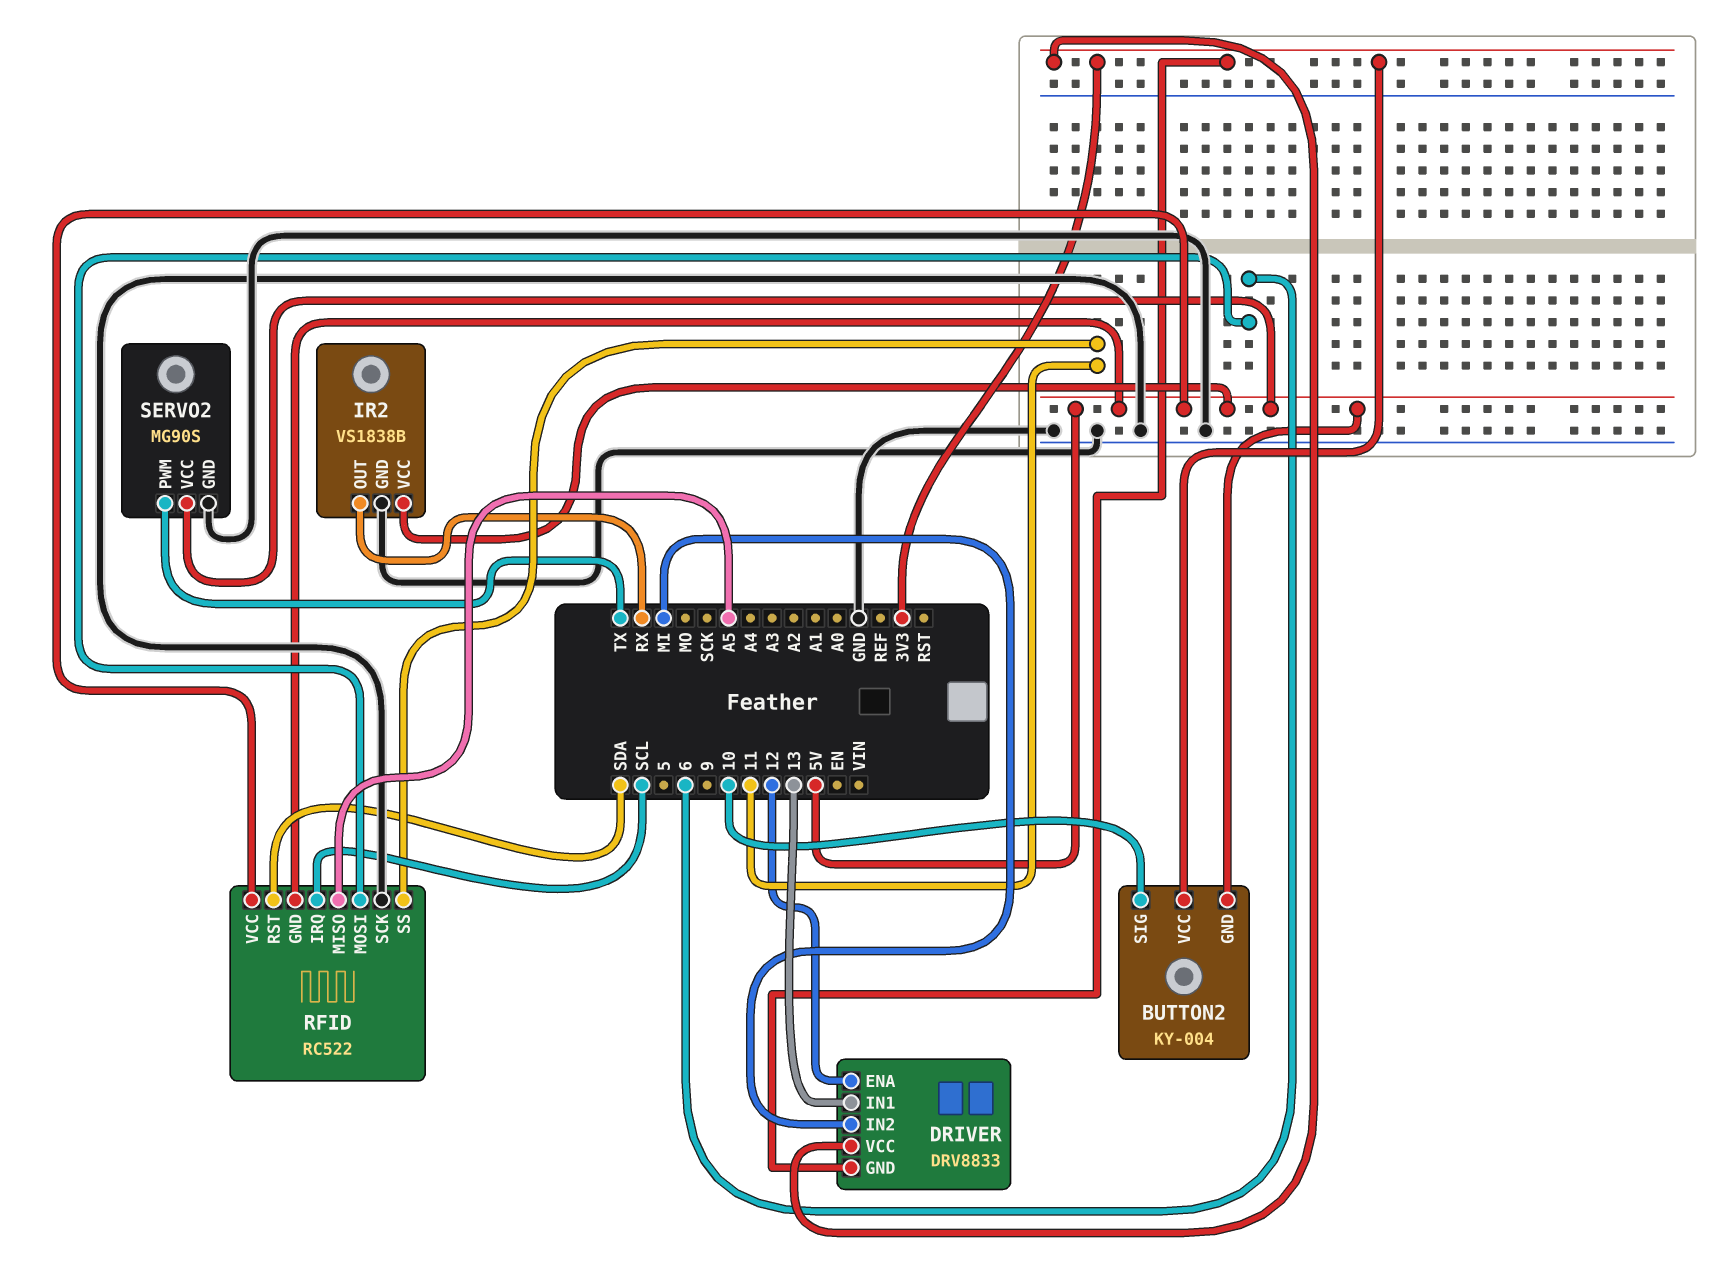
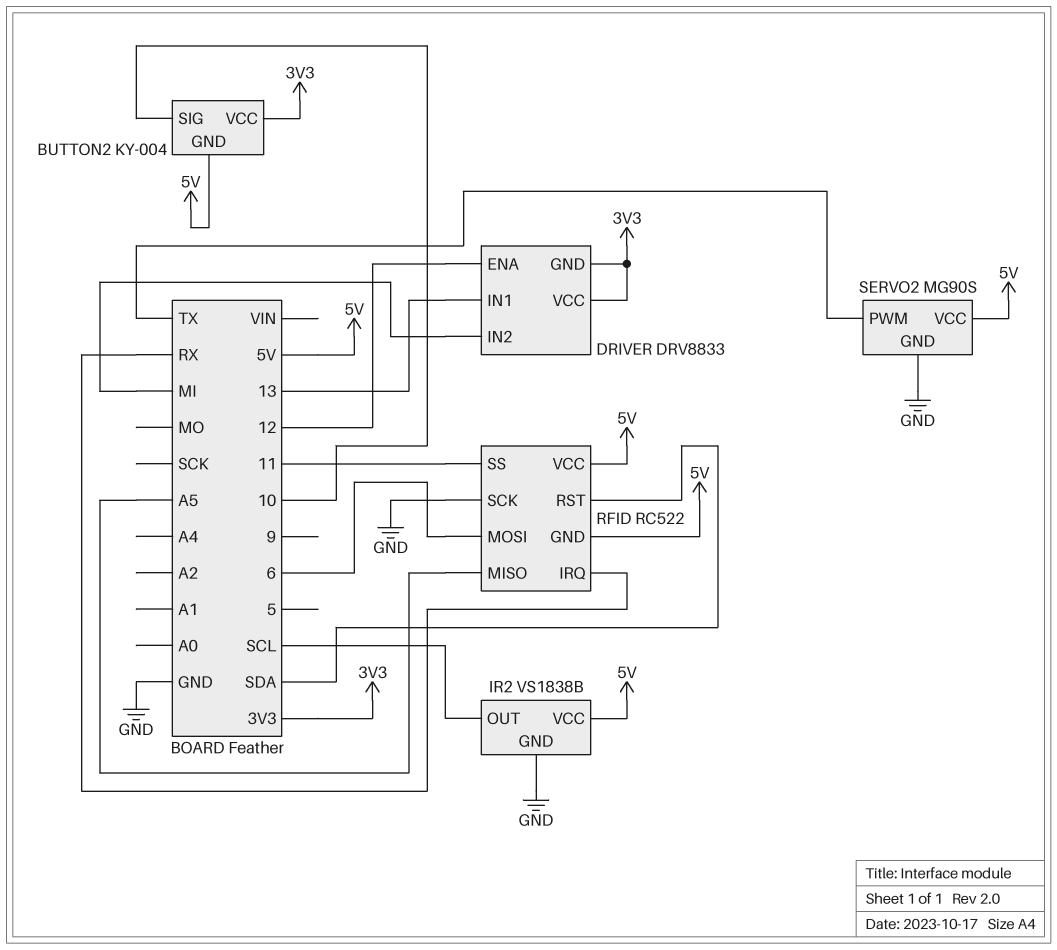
IR2 pin OUT: RX -> SCL
RFID pin IRQ: SCL -> RX

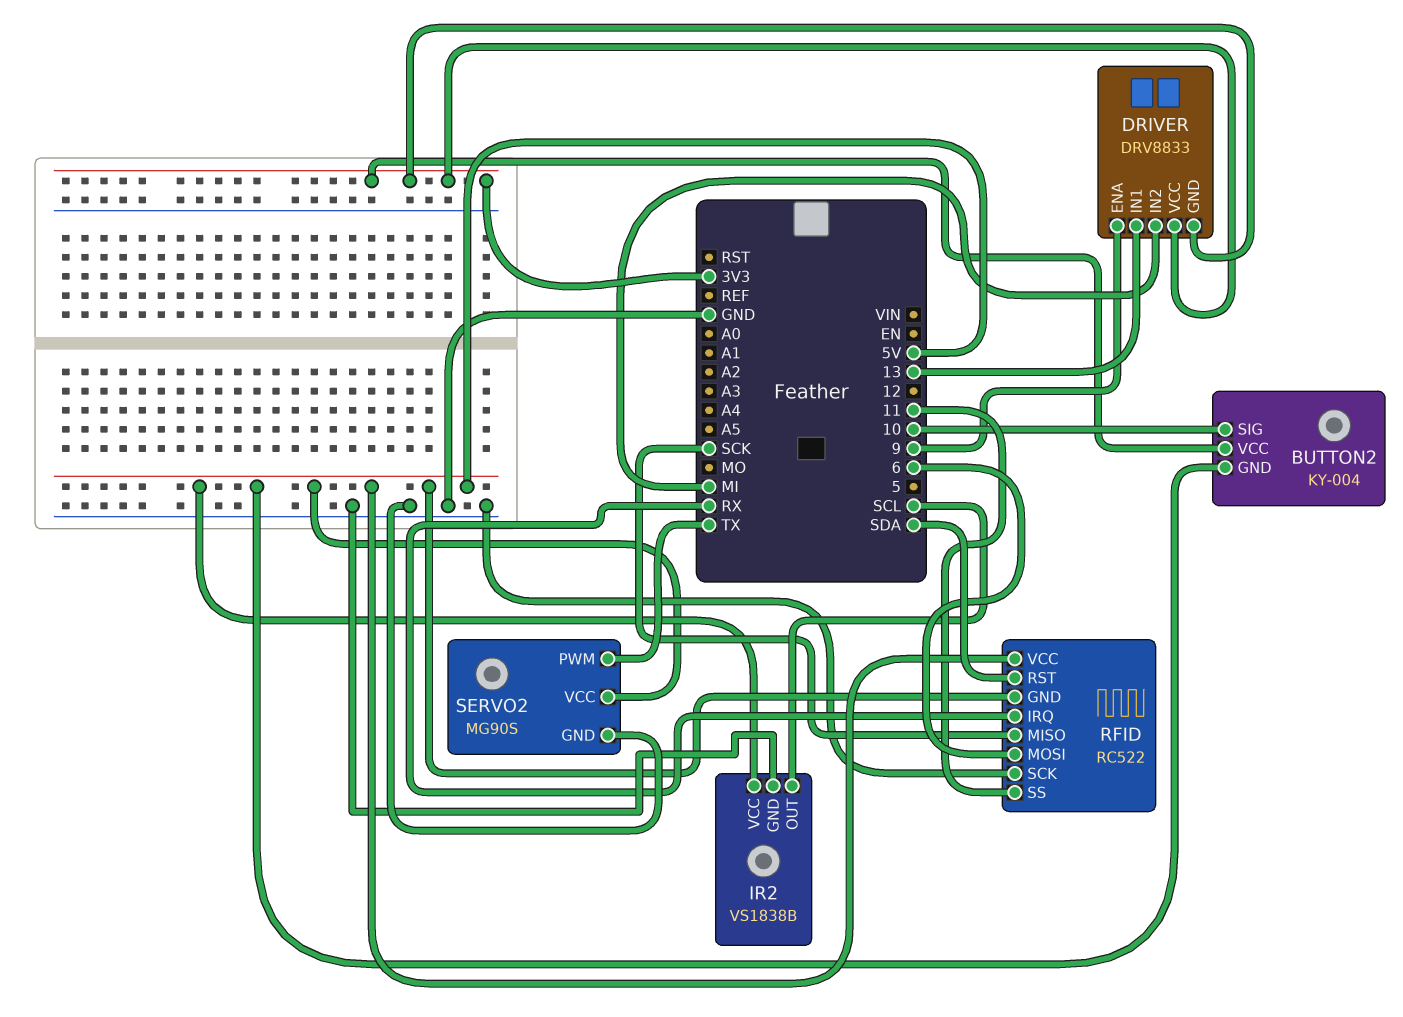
DRIVER pin ENA: 12 -> 9
RFID pin MISO: A5 -> SCK

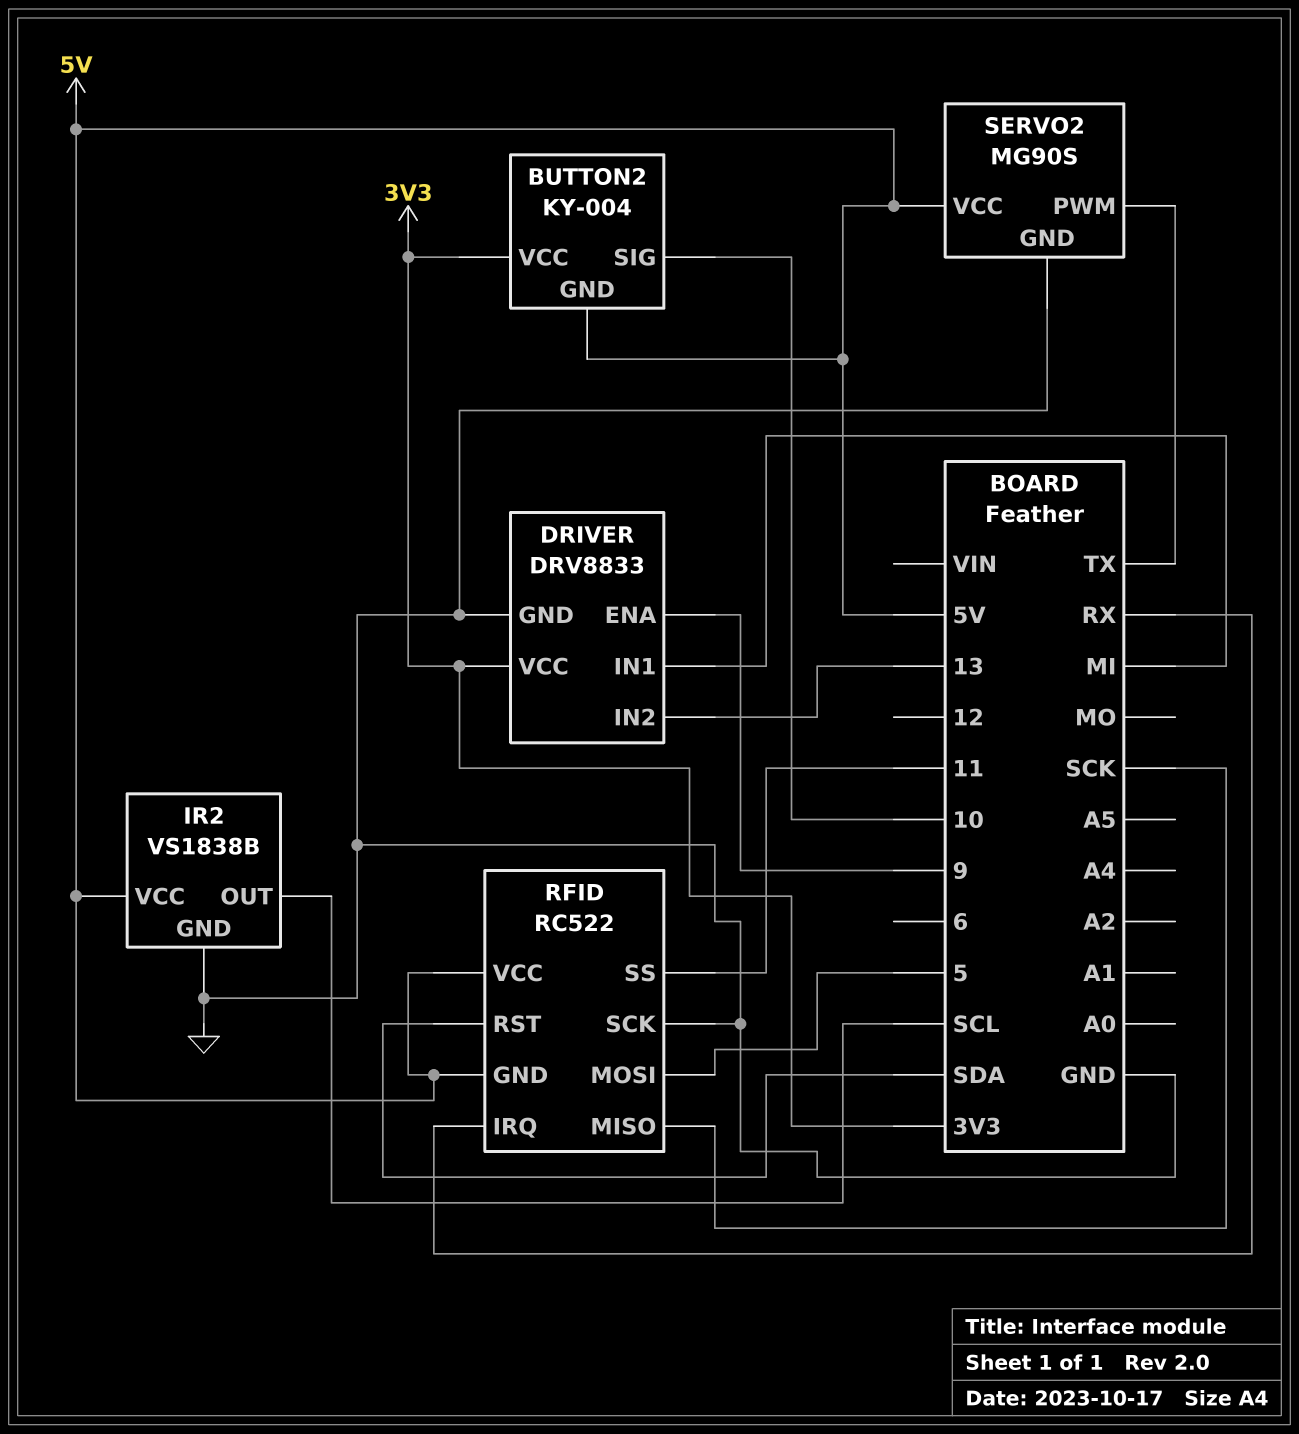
DRIVER pin GND: 3V3 -> GND
DRIVER pin IN1: 13 -> MI
DRIVER pin IN2: MI -> 13
RFID pin MOSI: 6 -> 5

